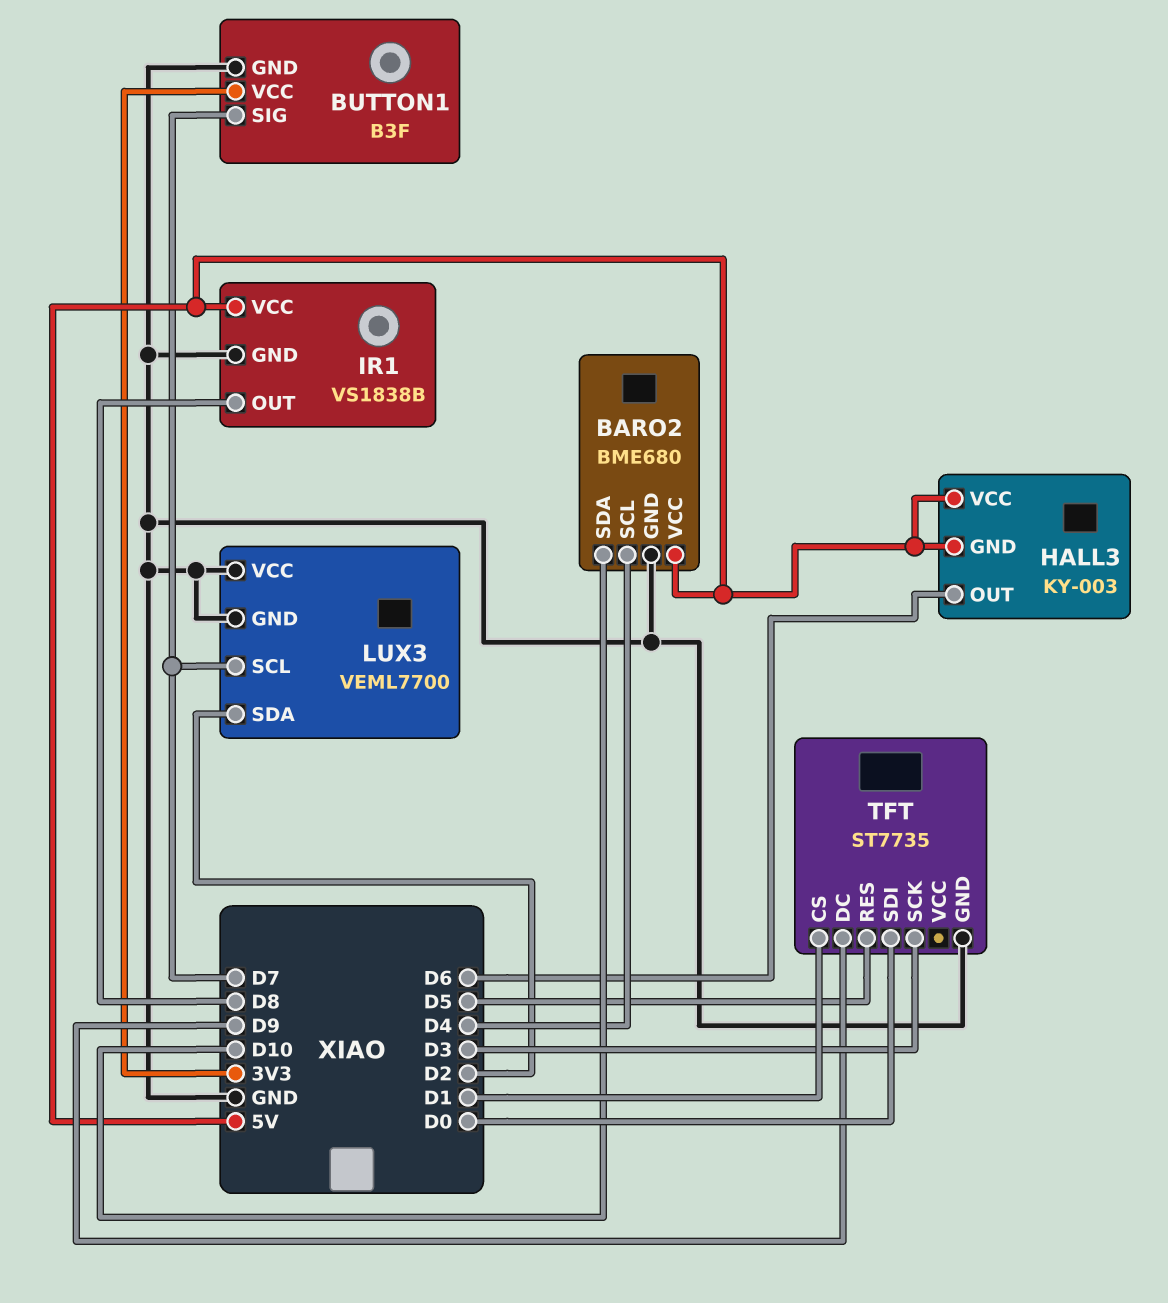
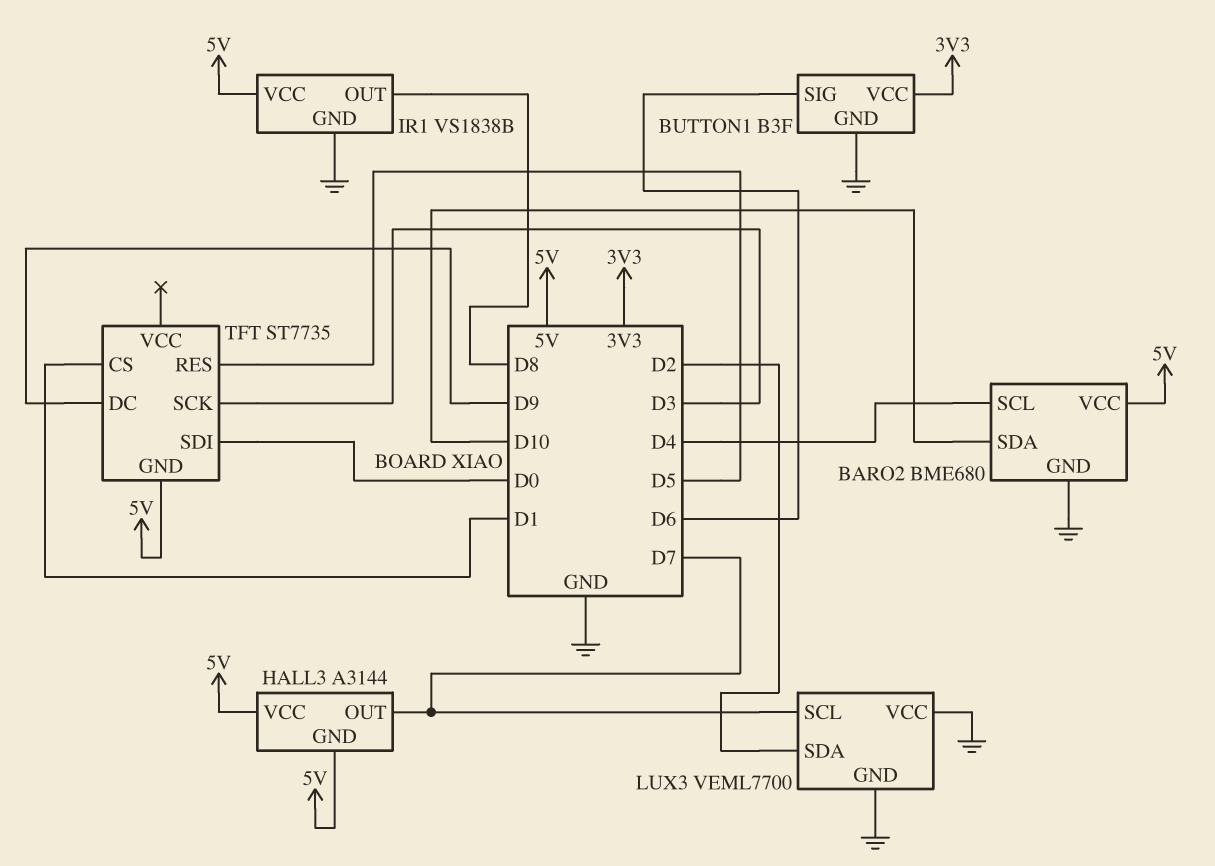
BUTTON1 pin SIG: D7 -> D6
HALL3: KY-003 -> A3144
HALL3 pin OUT: D6 -> D7
TFT pin GND: GND -> 5V

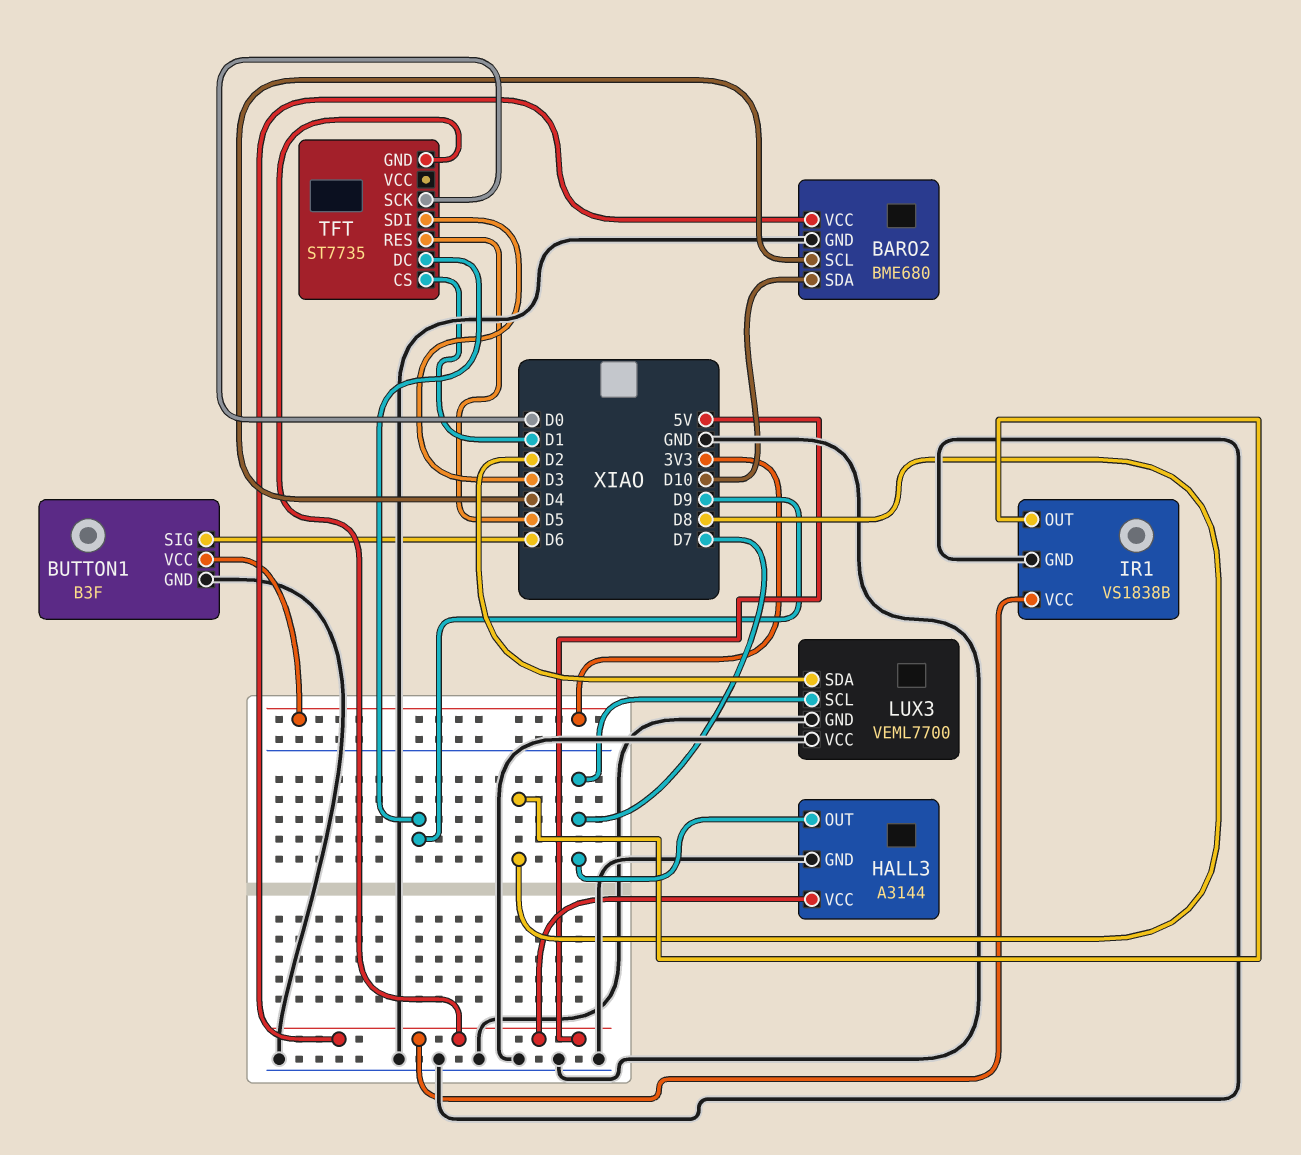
HALL3 pin GND: 5V -> GND
TFT pin SCK: D3 -> D0
TFT pin SDI: D0 -> D3

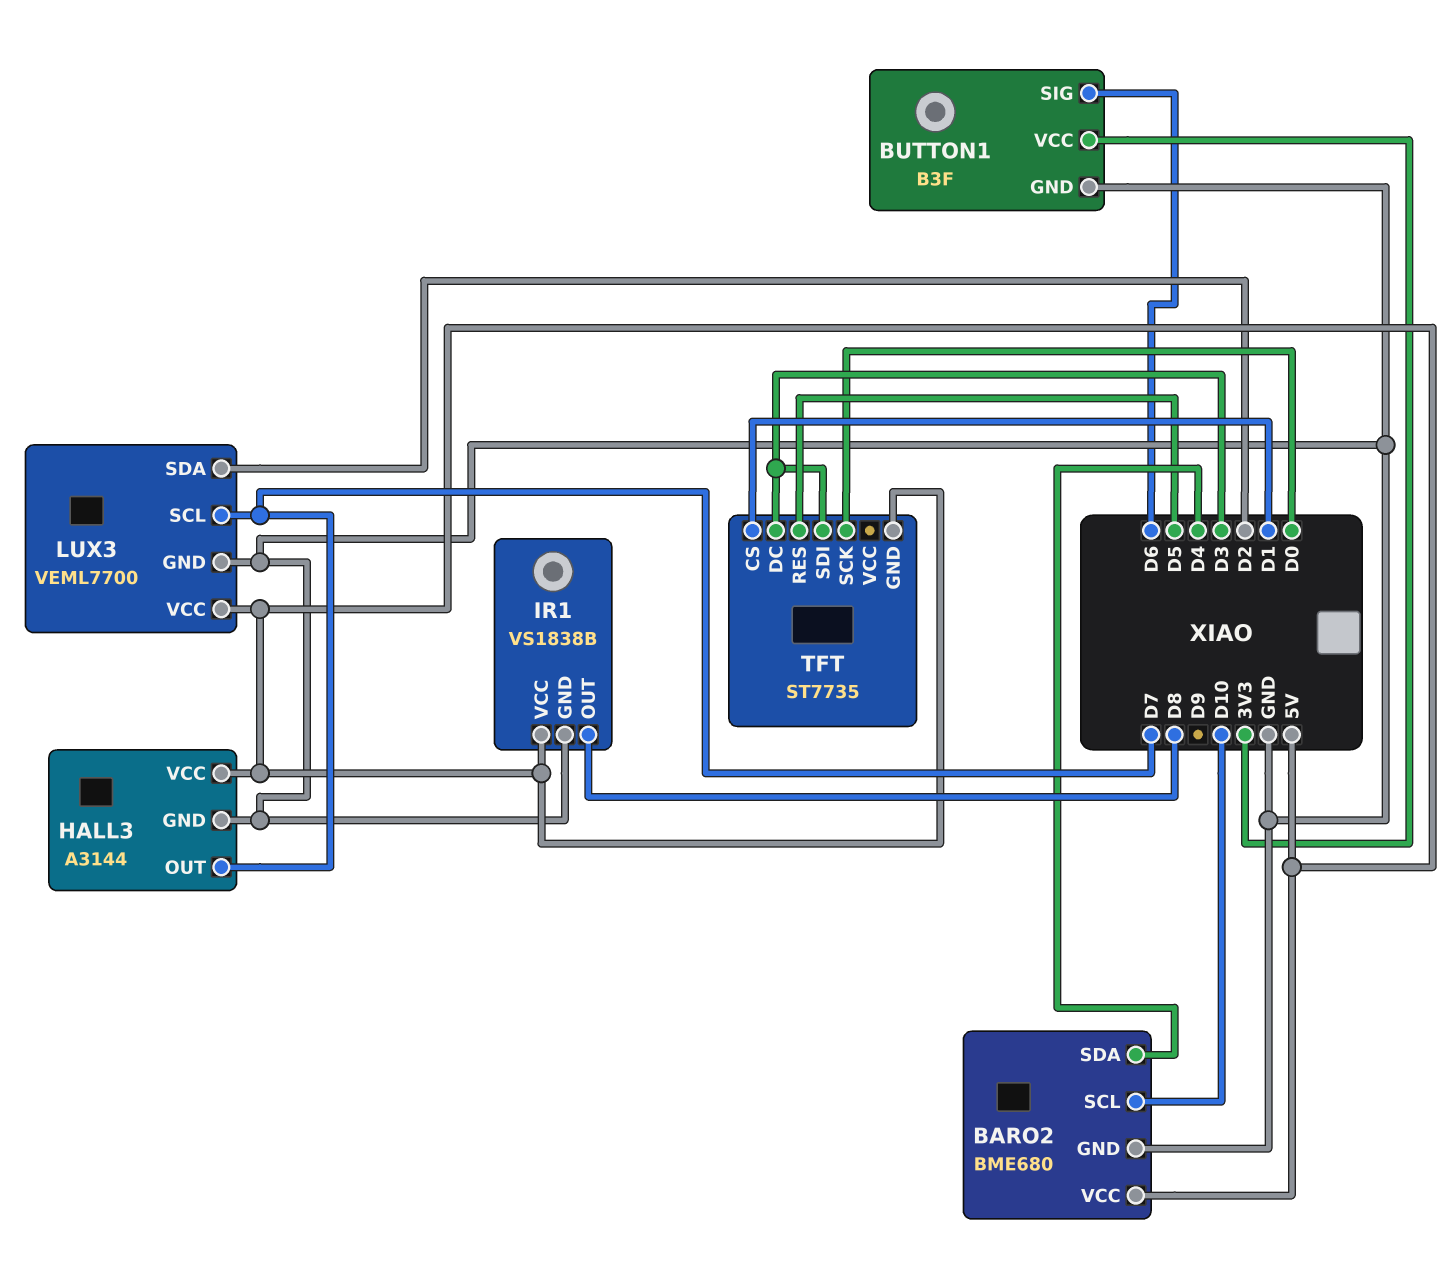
BARO2 pin SCL: D4 -> D10
BARO2 pin SDA: D10 -> D4
LUX3 pin VCC: GND -> 5V
TFT pin DC: D9 -> D3

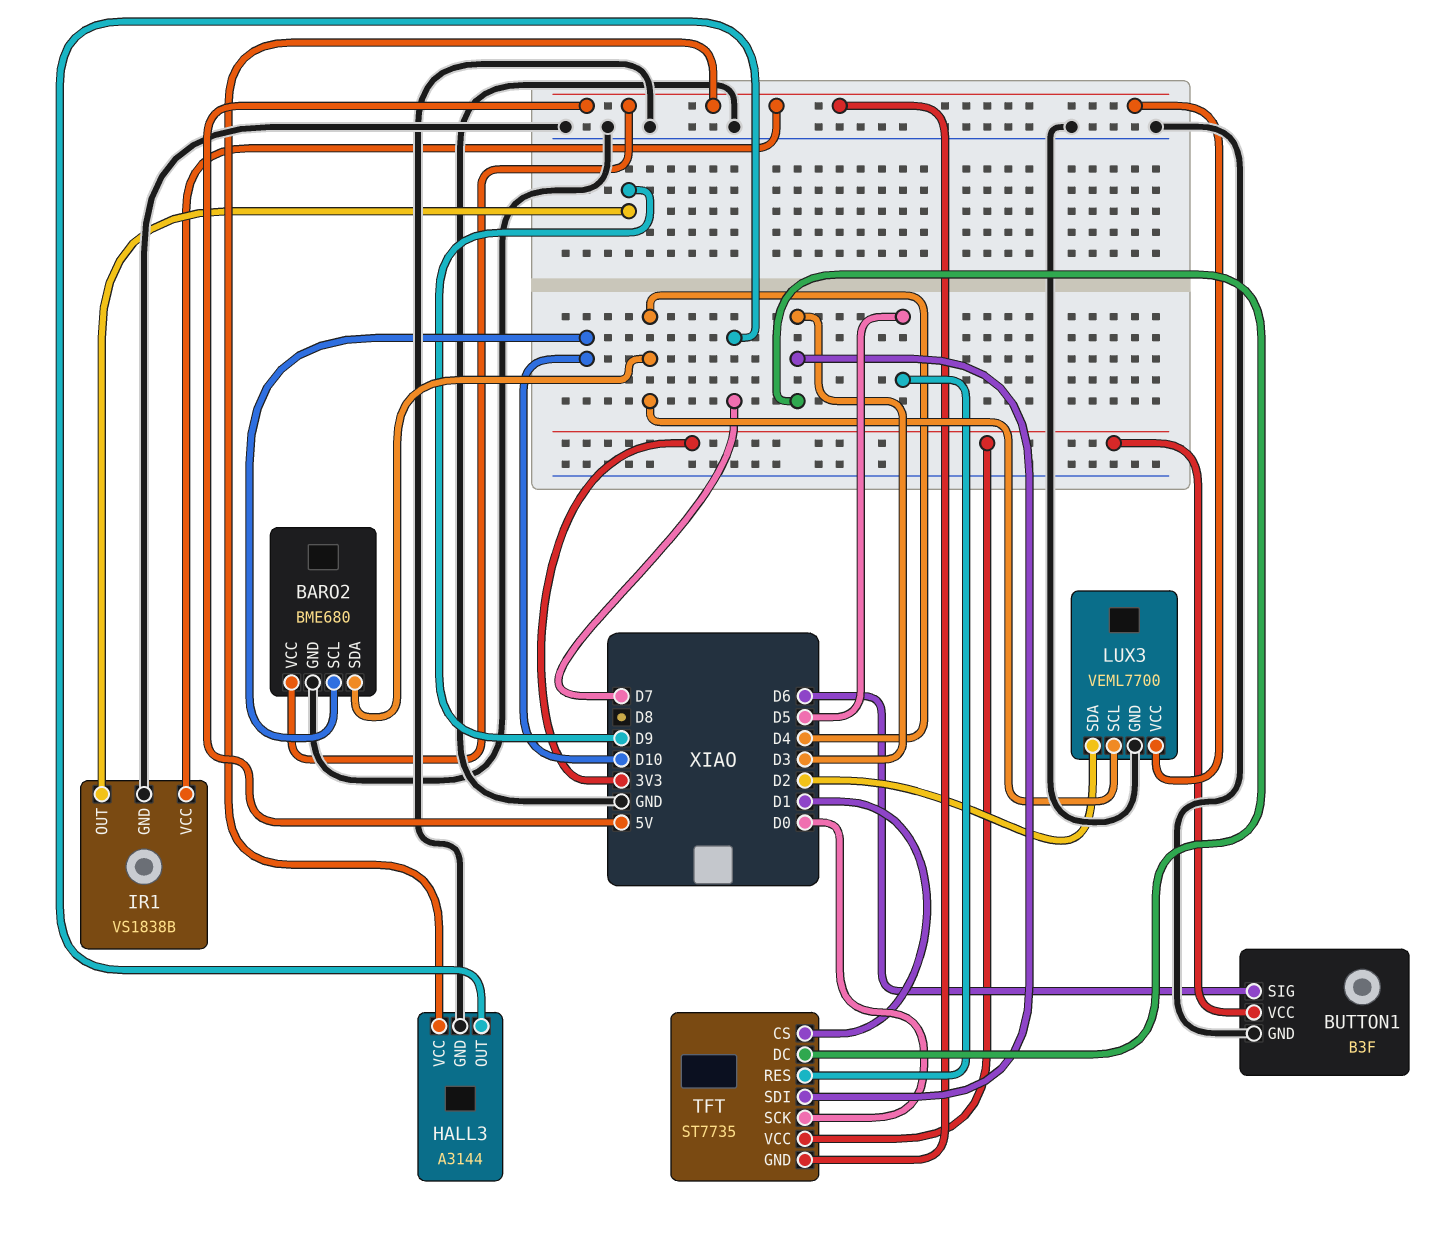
IR1 pin OUT: D8 -> D9
LUX3 pin SCL: D7 -> D4
TFT pin VCC: none -> 3V3

